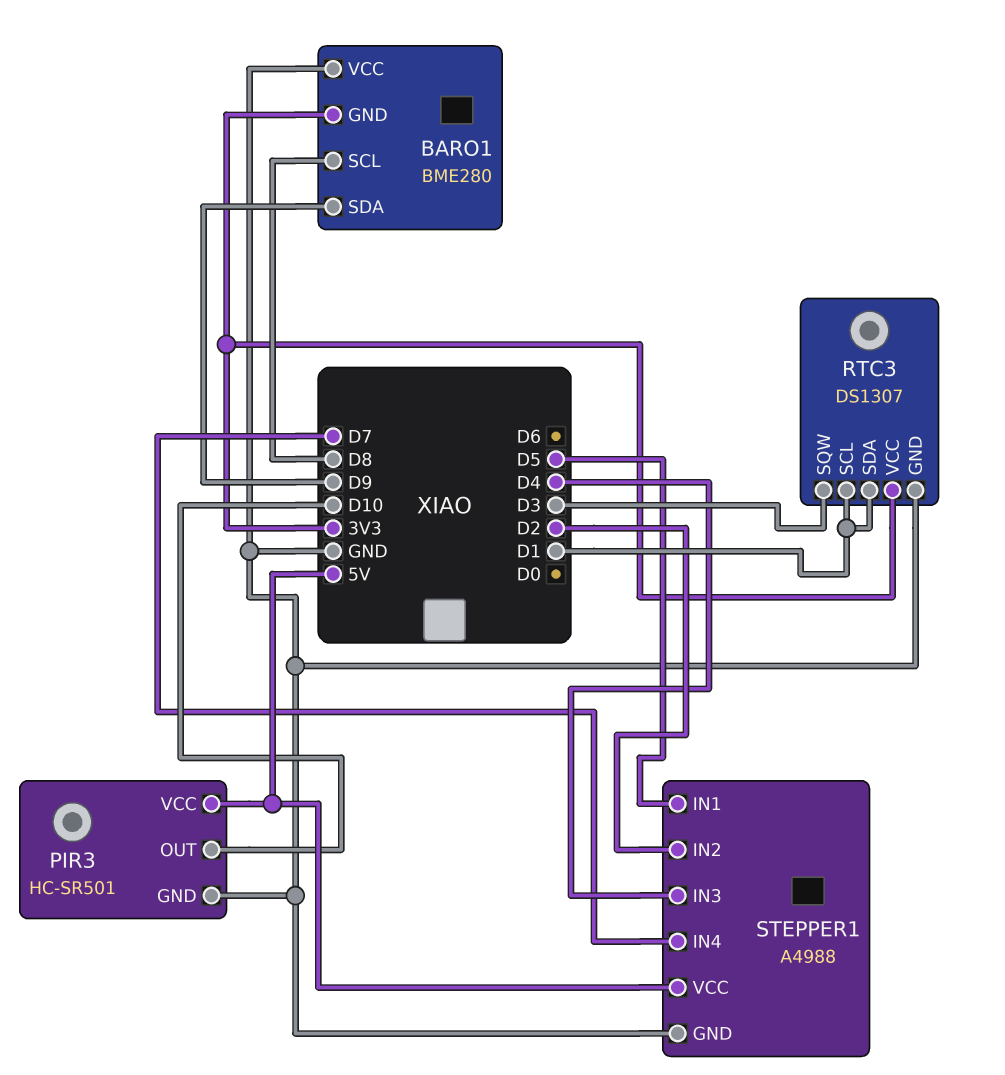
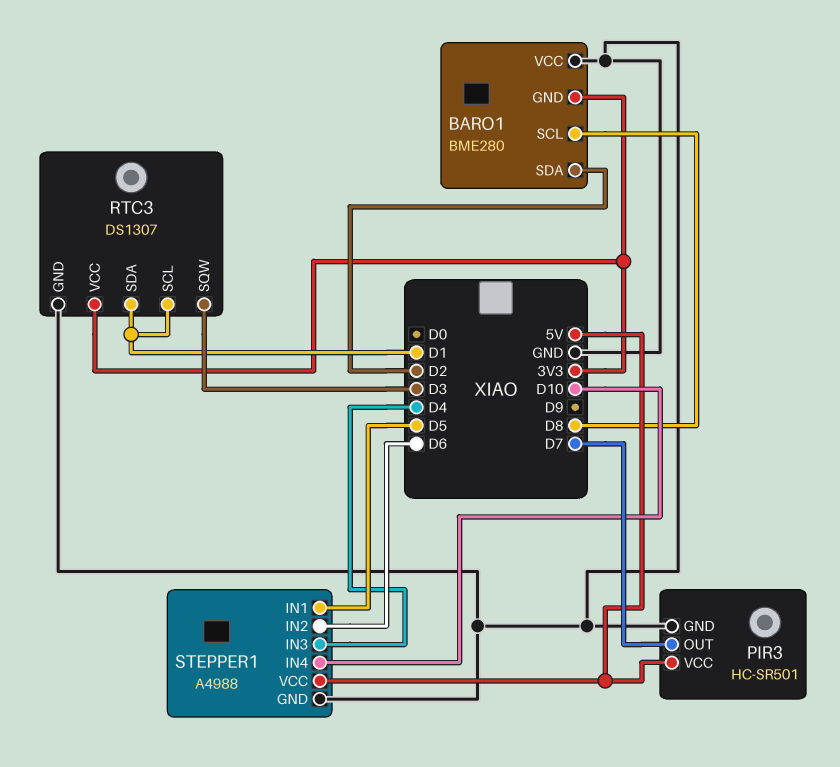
BARO1 pin SDA: D9 -> D2
PIR3 pin OUT: D10 -> D7
STEPPER1 pin IN2: D2 -> D6
STEPPER1 pin IN4: D7 -> D10

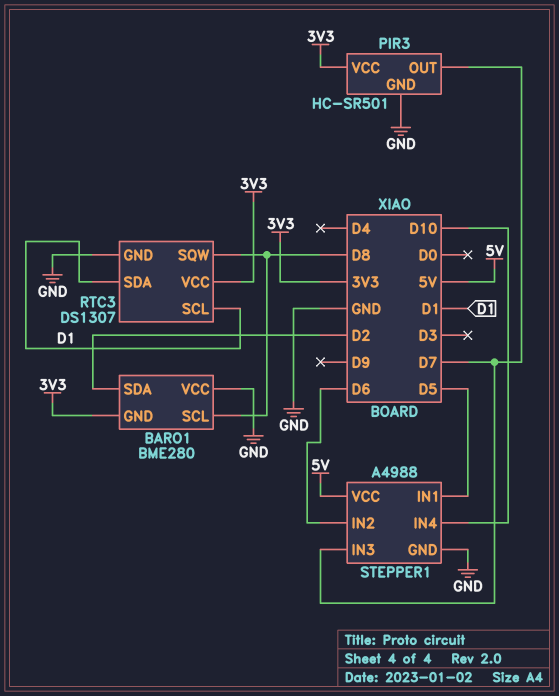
PIR3 pin VCC: 5V -> 3V3
RTC3 pin SQW: D3 -> D8
STEPPER1 pin IN3: D4 -> D7

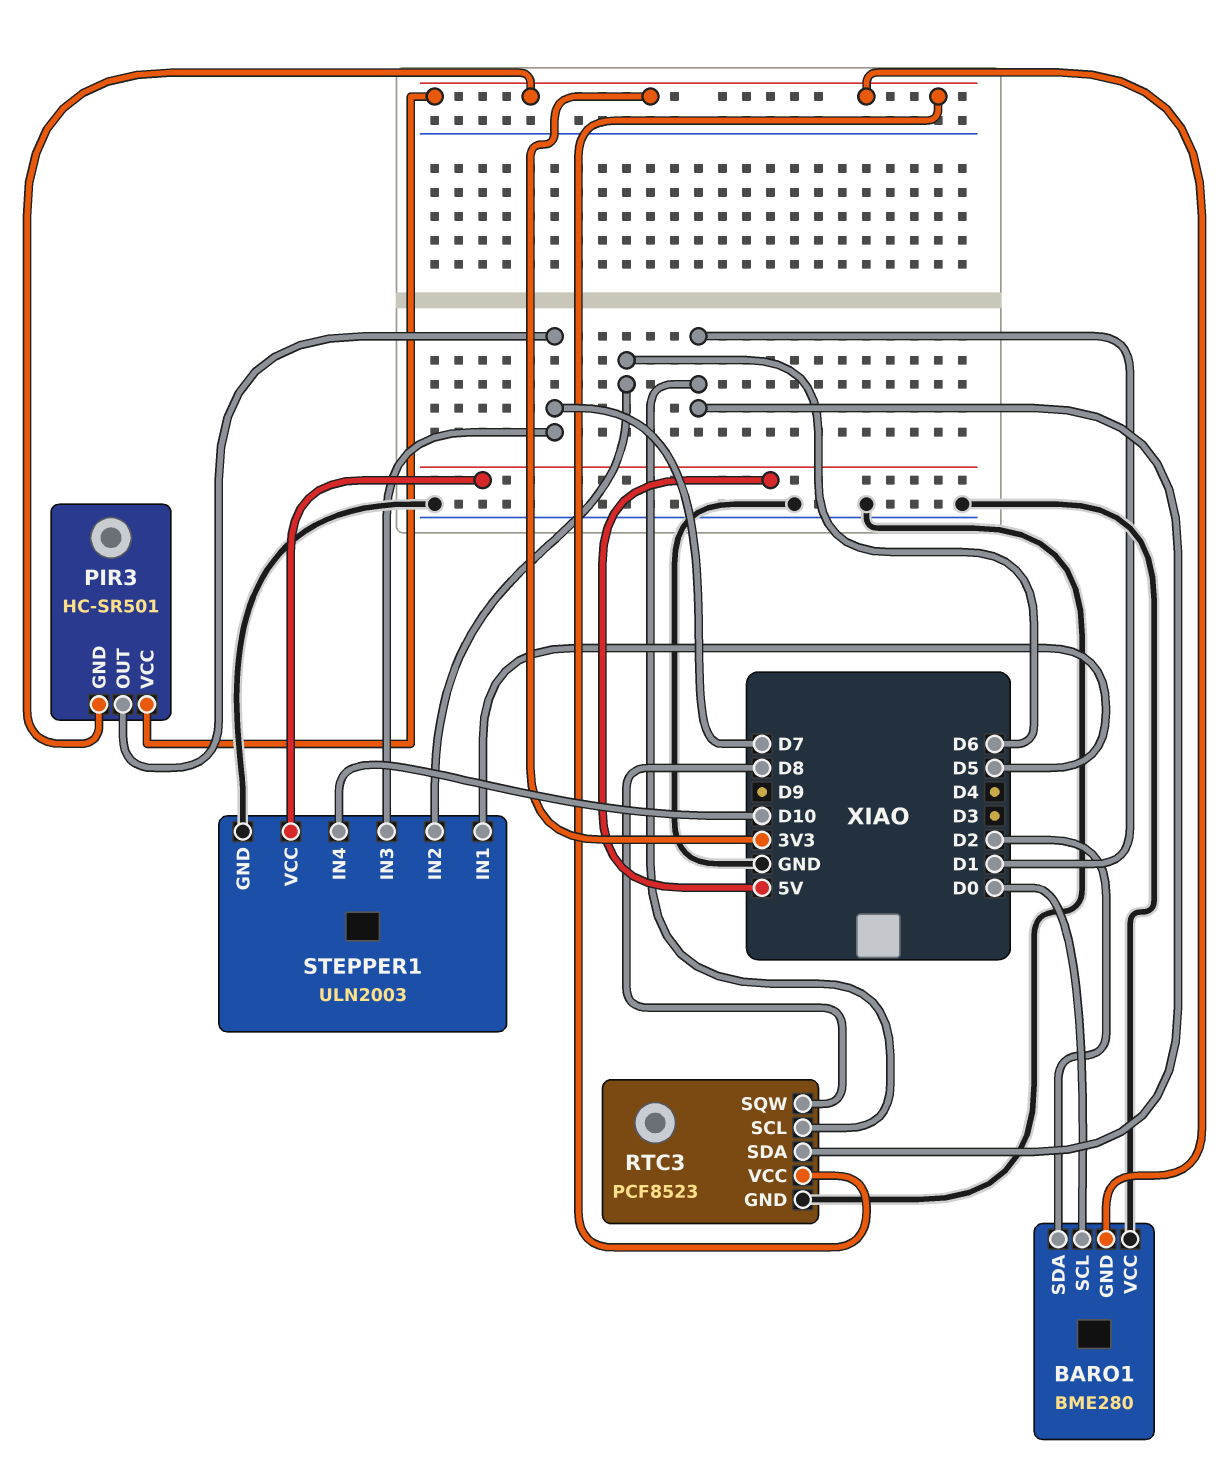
BARO1 pin SCL: D8 -> D0
PIR3 pin GND: GND -> 3V3
RTC3: DS1307 -> PCF8523
STEPPER1: A4988 -> ULN2003

